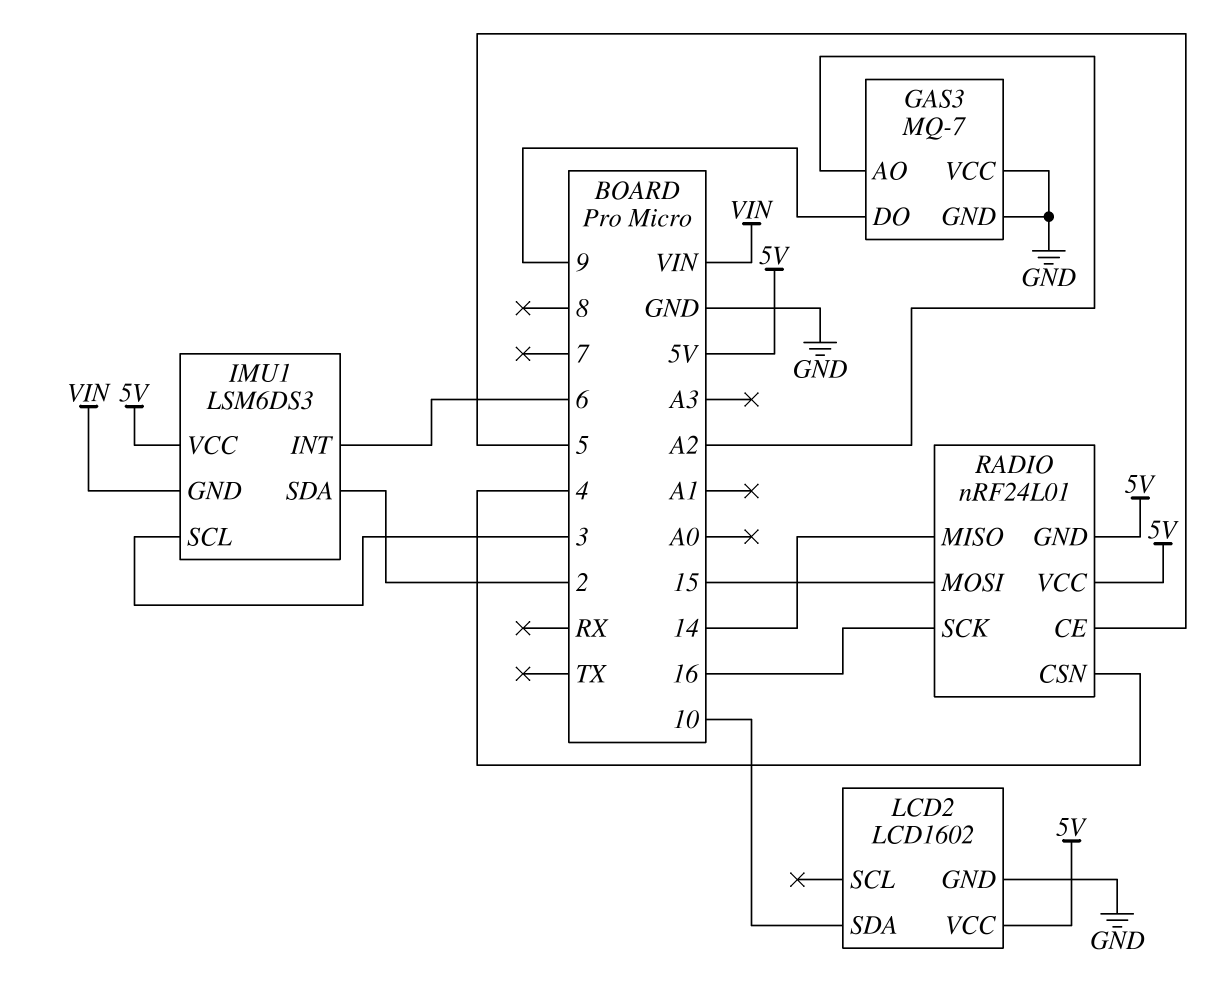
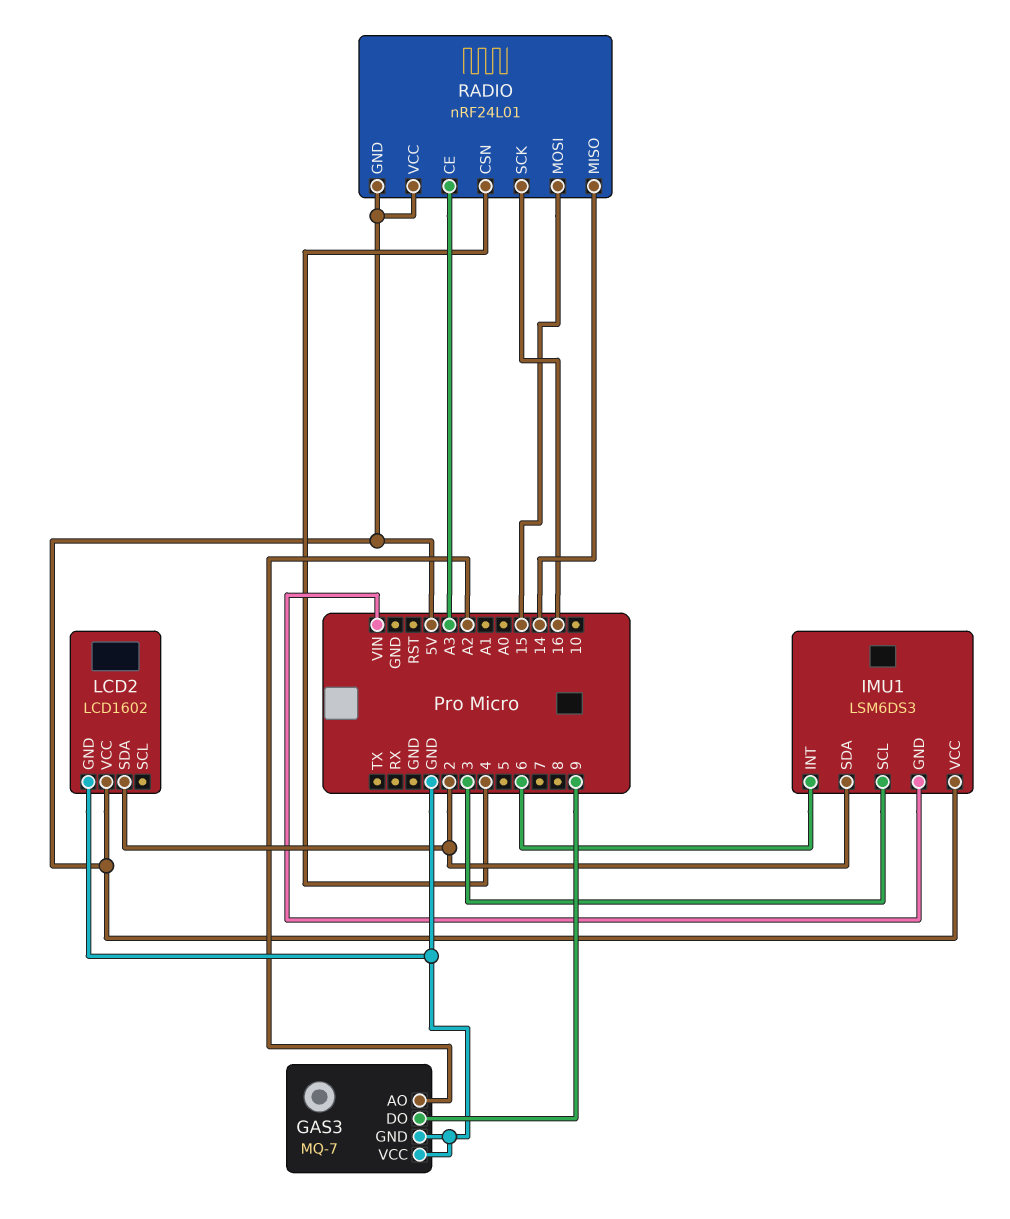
LCD2 pin SDA: 10 -> 2
RADIO pin CE: 5 -> A3

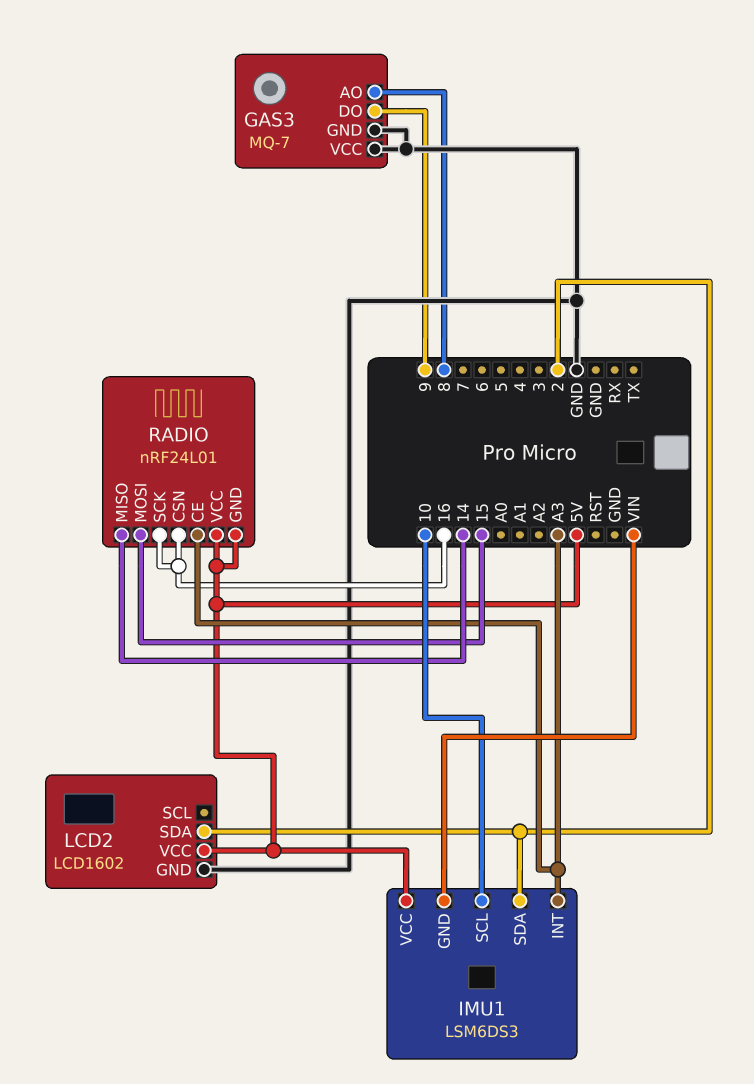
GAS3 pin AO: A2 -> 8
IMU1 pin INT: 6 -> A3
IMU1 pin SCL: 3 -> 10
RADIO pin CSN: 4 -> 16

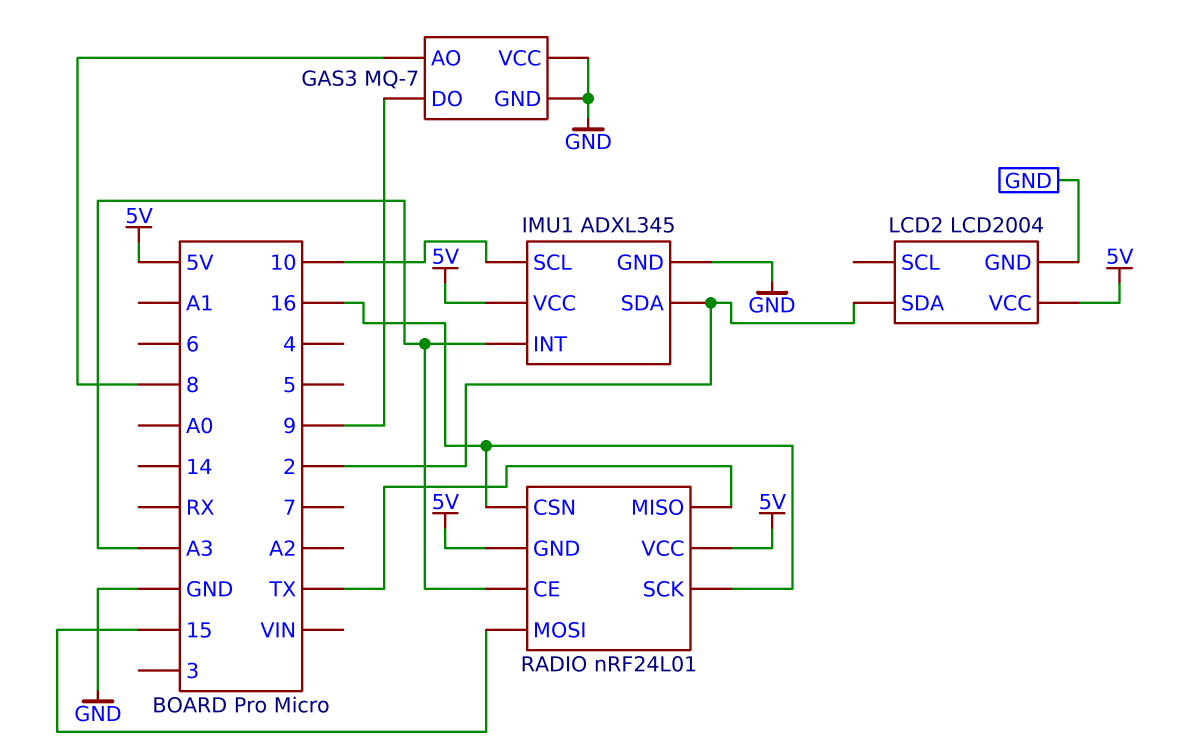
IMU1: LSM6DS3 -> ADXL345
IMU1 pin GND: VIN -> GND
LCD2: LCD1602 -> LCD2004
RADIO pin MISO: 14 -> TX

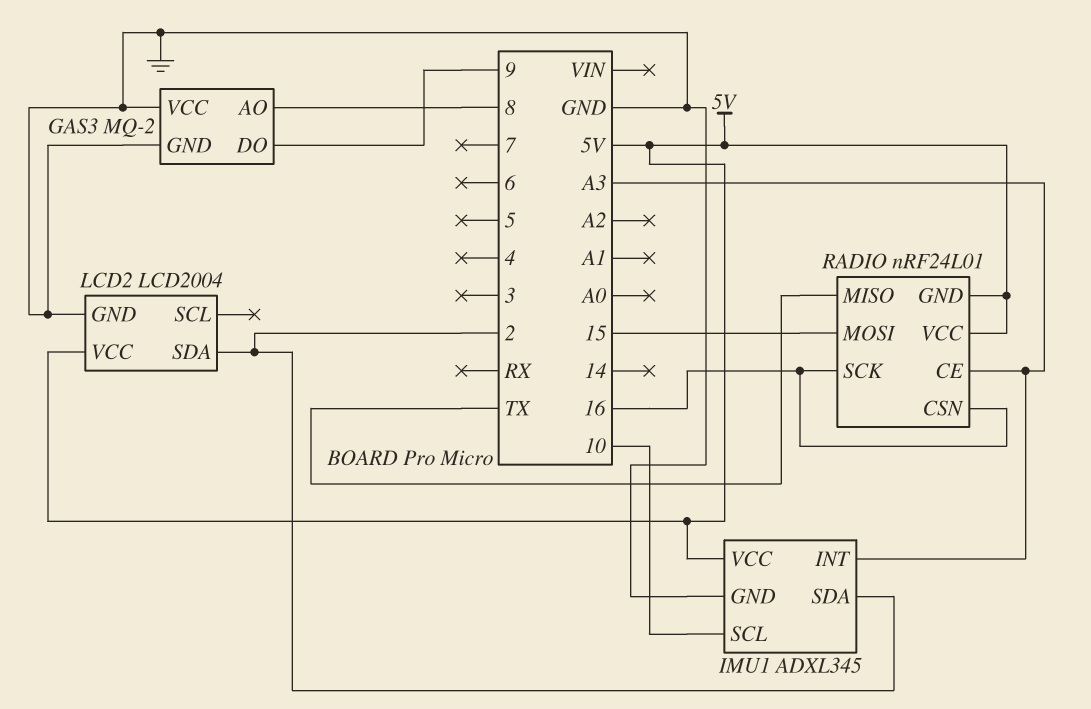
GAS3: MQ-7 -> MQ-2

